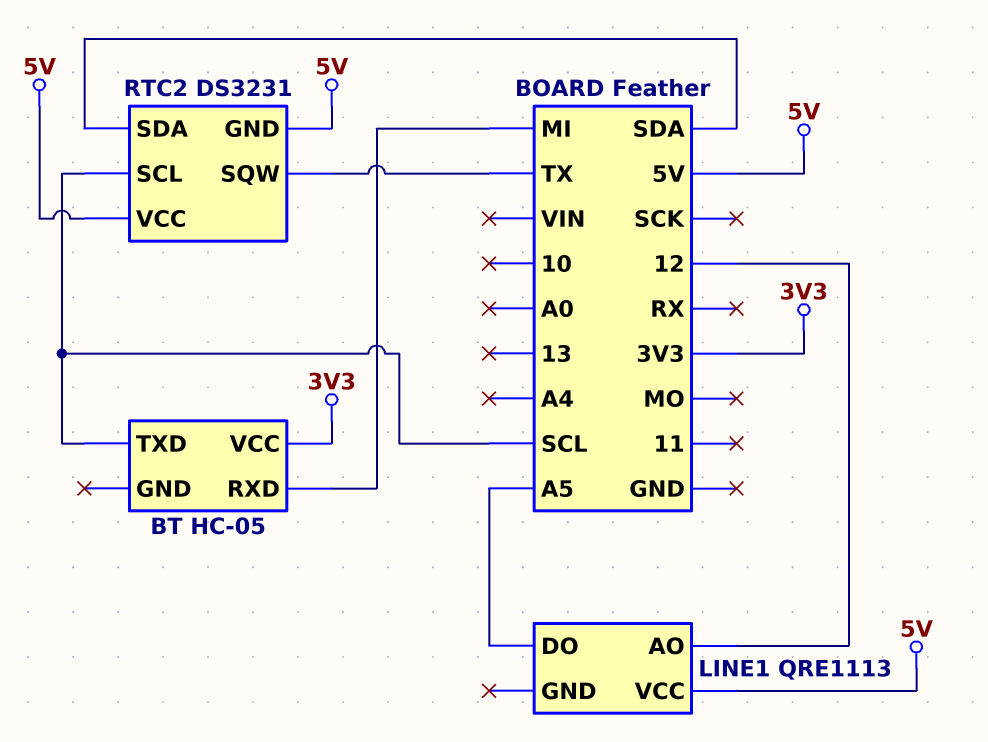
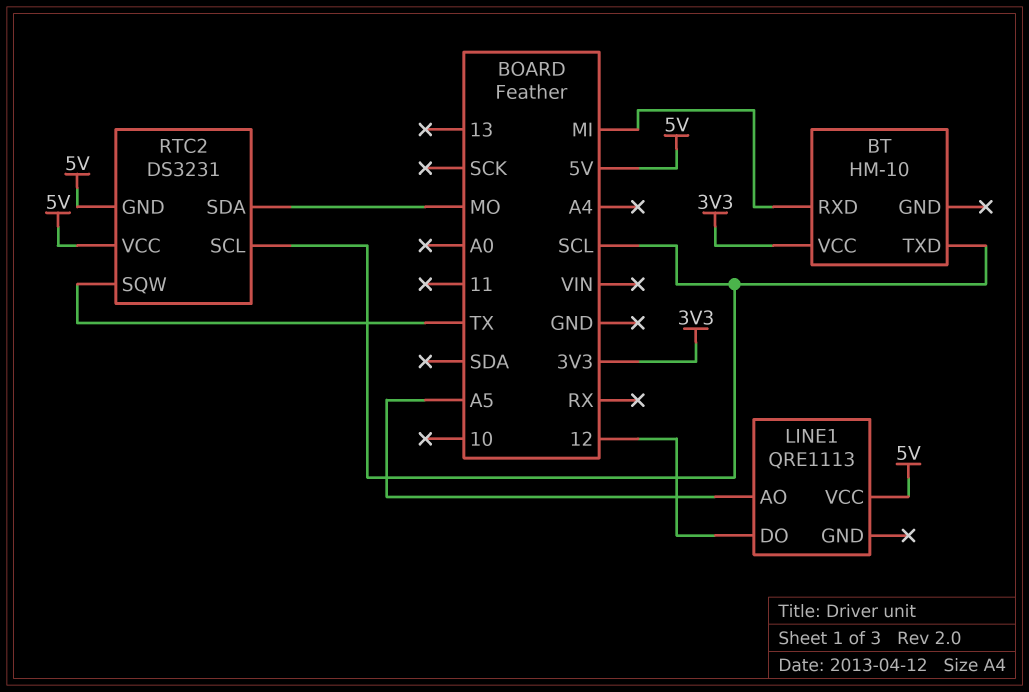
BT: HC-05 -> HM-10
LINE1 pin AO: 12 -> A5
LINE1 pin DO: A5 -> 12
RTC2 pin SDA: SDA -> MO

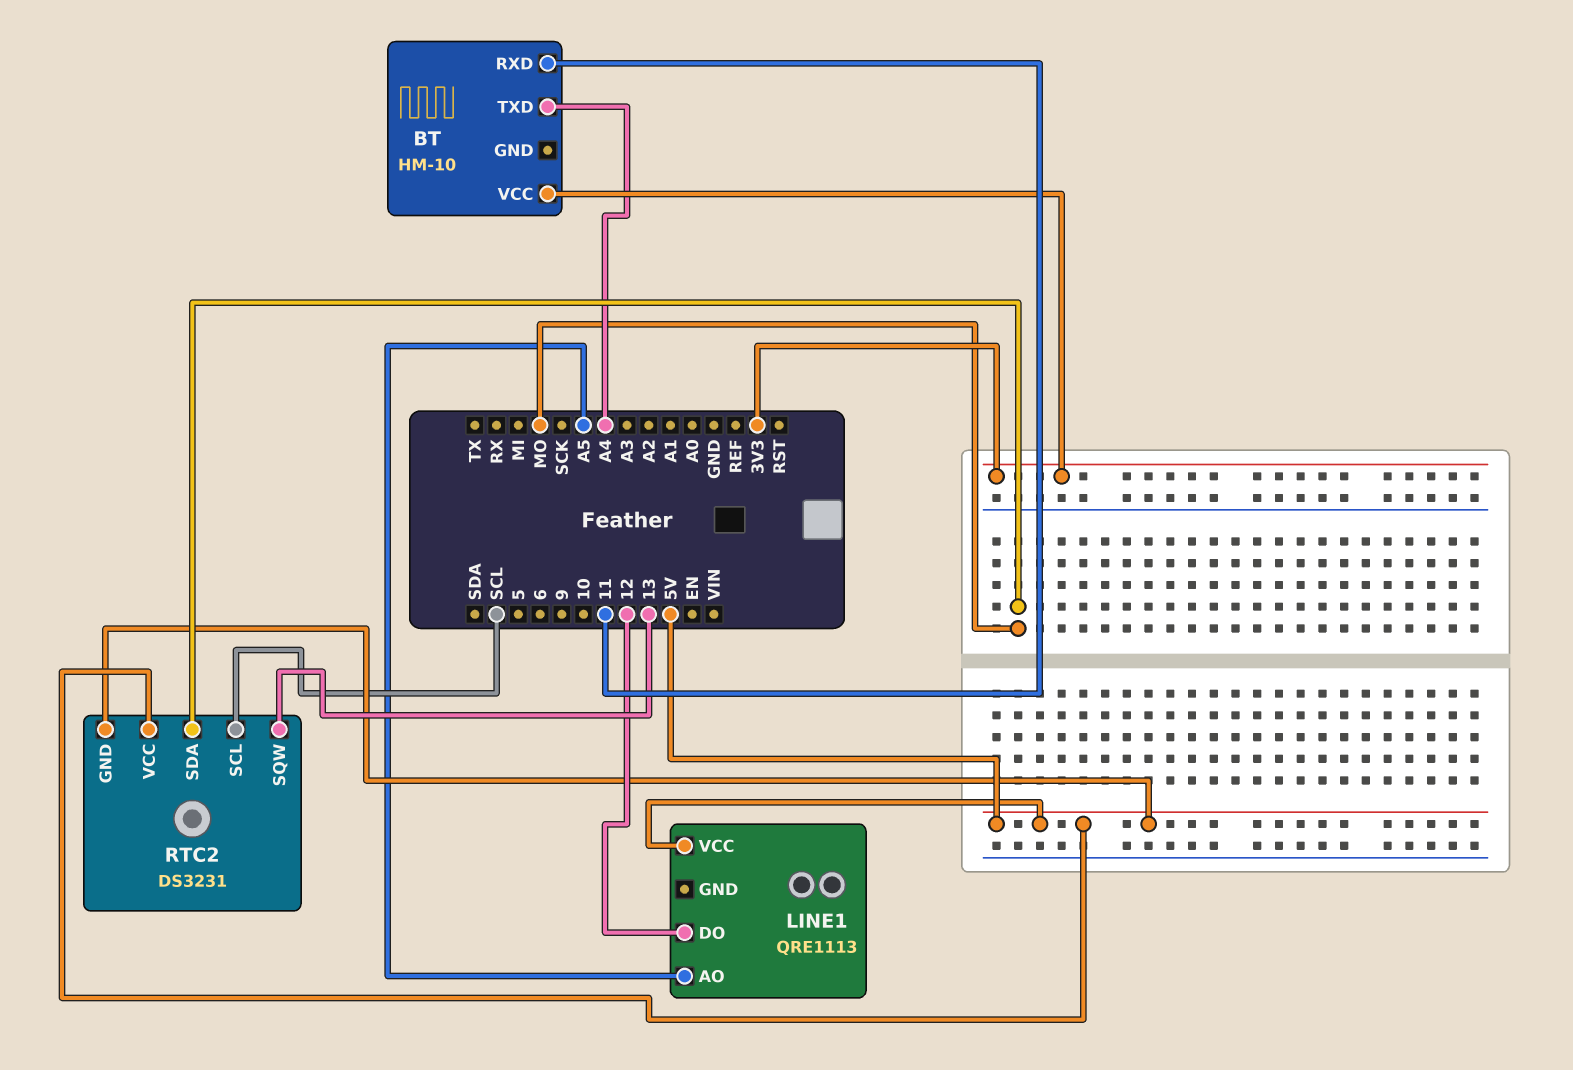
BT pin RXD: MI -> 11
BT pin TXD: SCL -> A4
RTC2 pin SQW: TX -> 13

